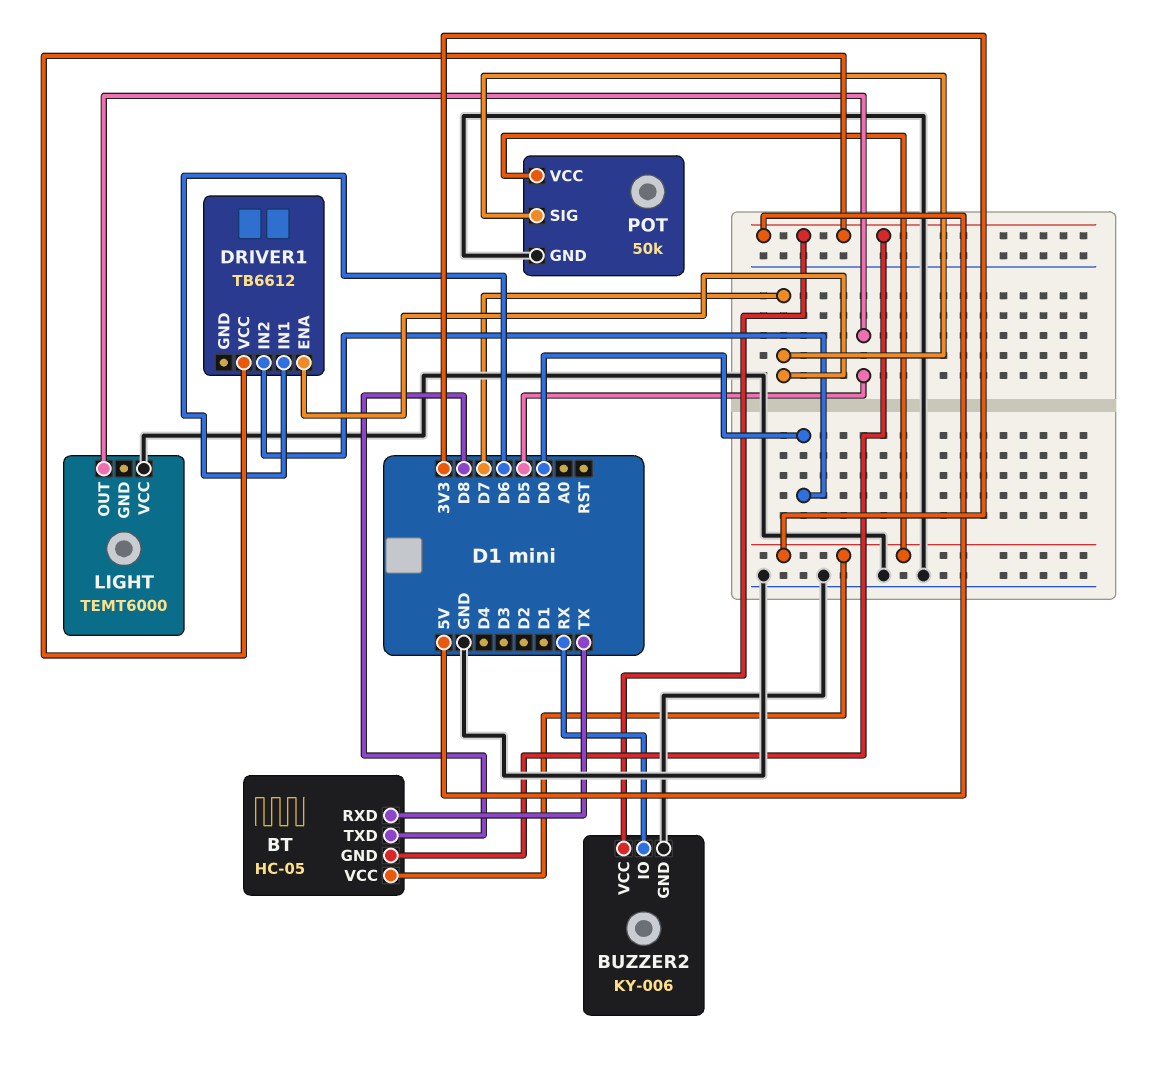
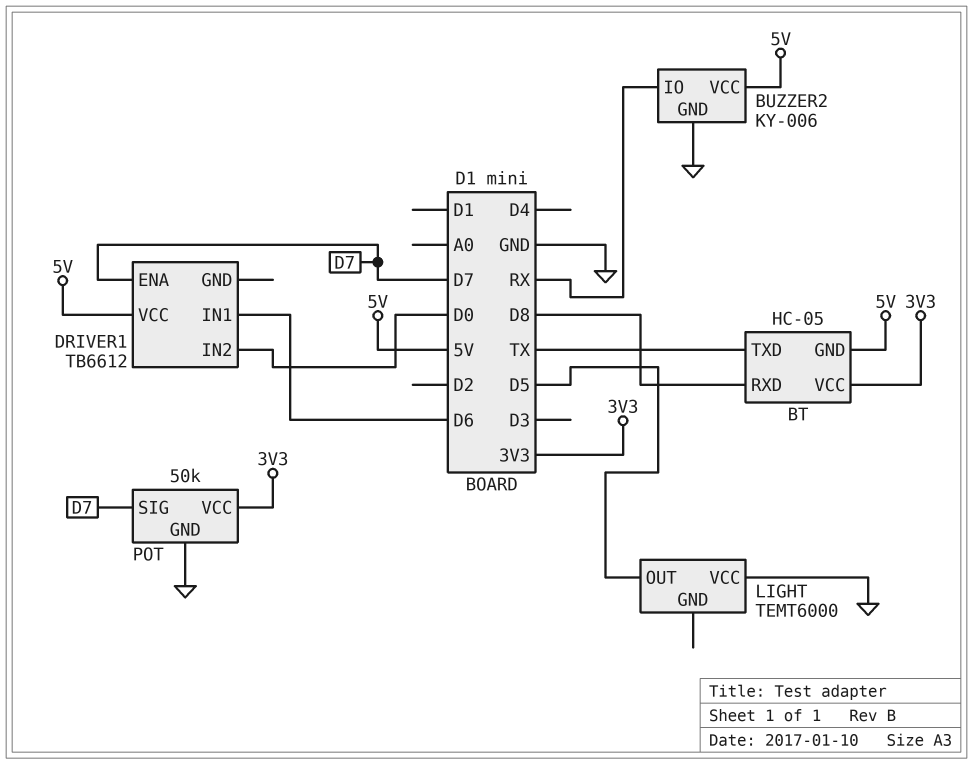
BT pin RXD: TX -> D8
BT pin TXD: D8 -> TX

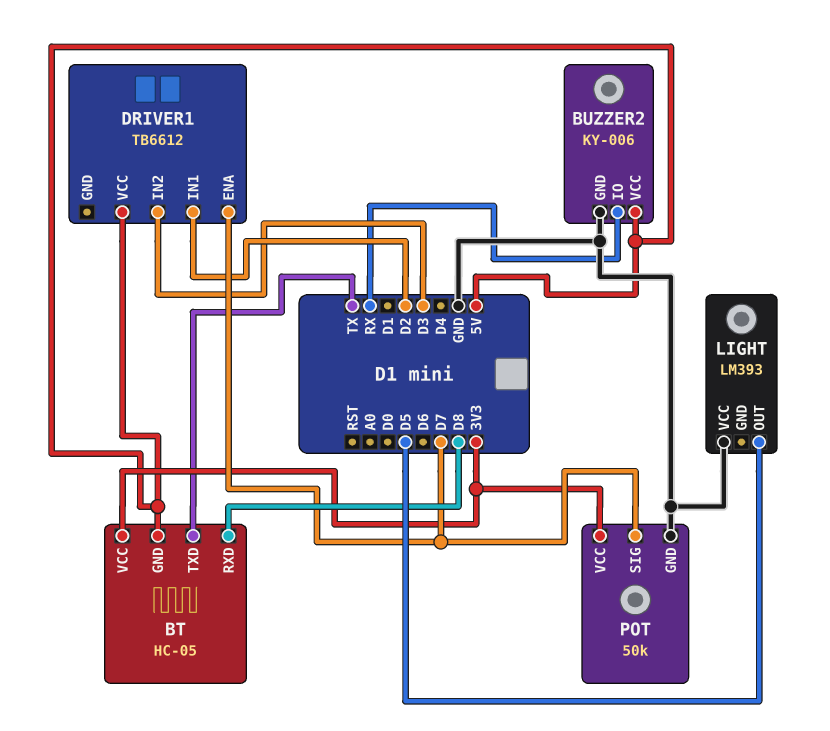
DRIVER1 pin IN1: D6 -> D2
DRIVER1 pin IN2: D0 -> D3
LIGHT: TEMT6000 -> LM393

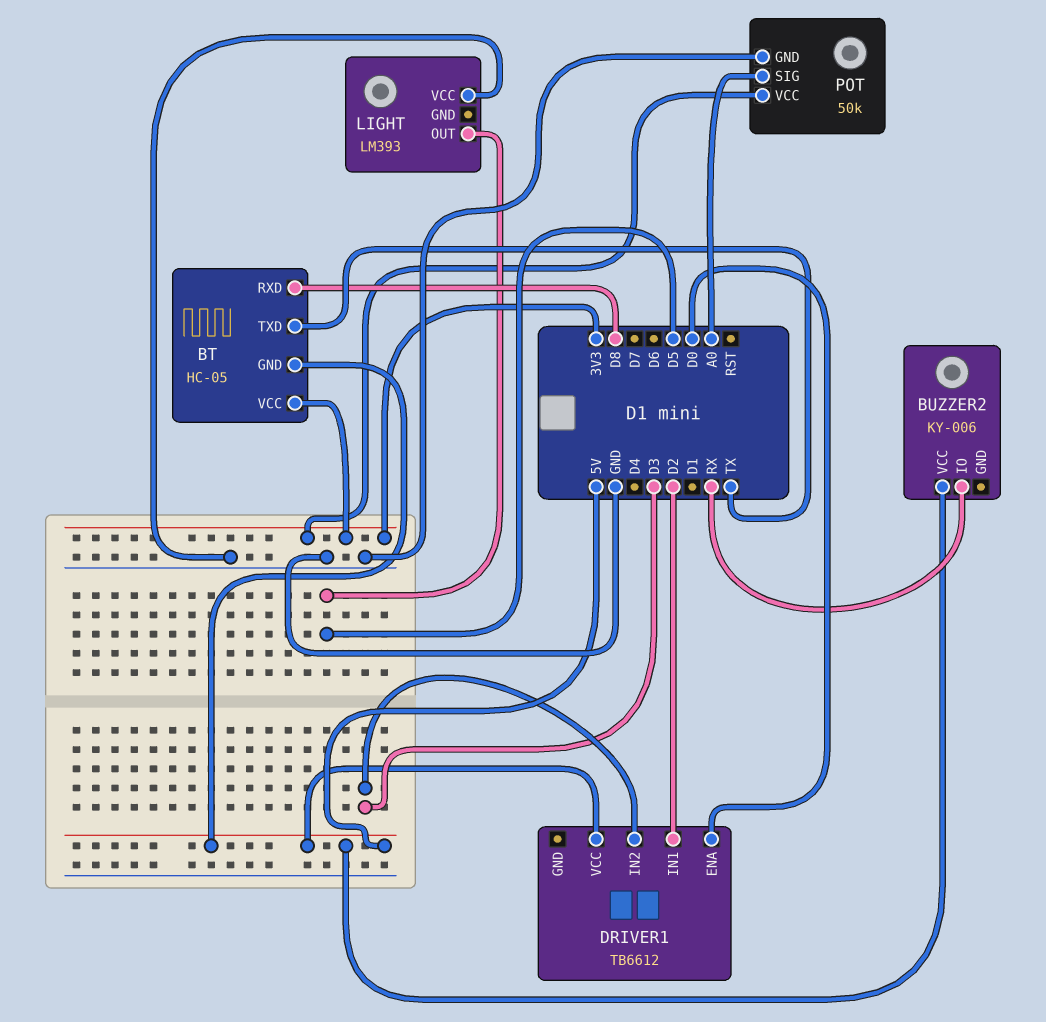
BUZZER2 pin GND: GND -> none
DRIVER1 pin ENA: D7 -> D0
POT pin SIG: D7 -> A0

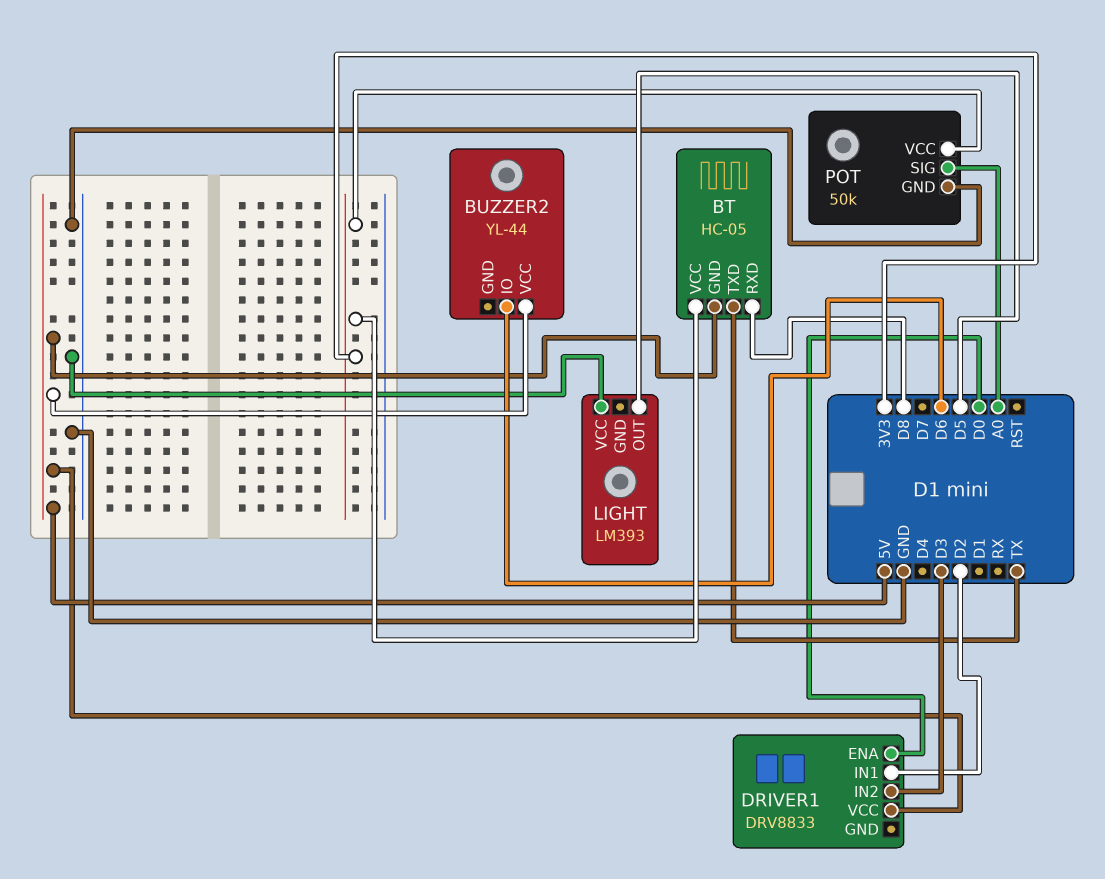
BUZZER2: KY-006 -> YL-44
BUZZER2 pin IO: RX -> D6
DRIVER1: TB6612 -> DRV8833

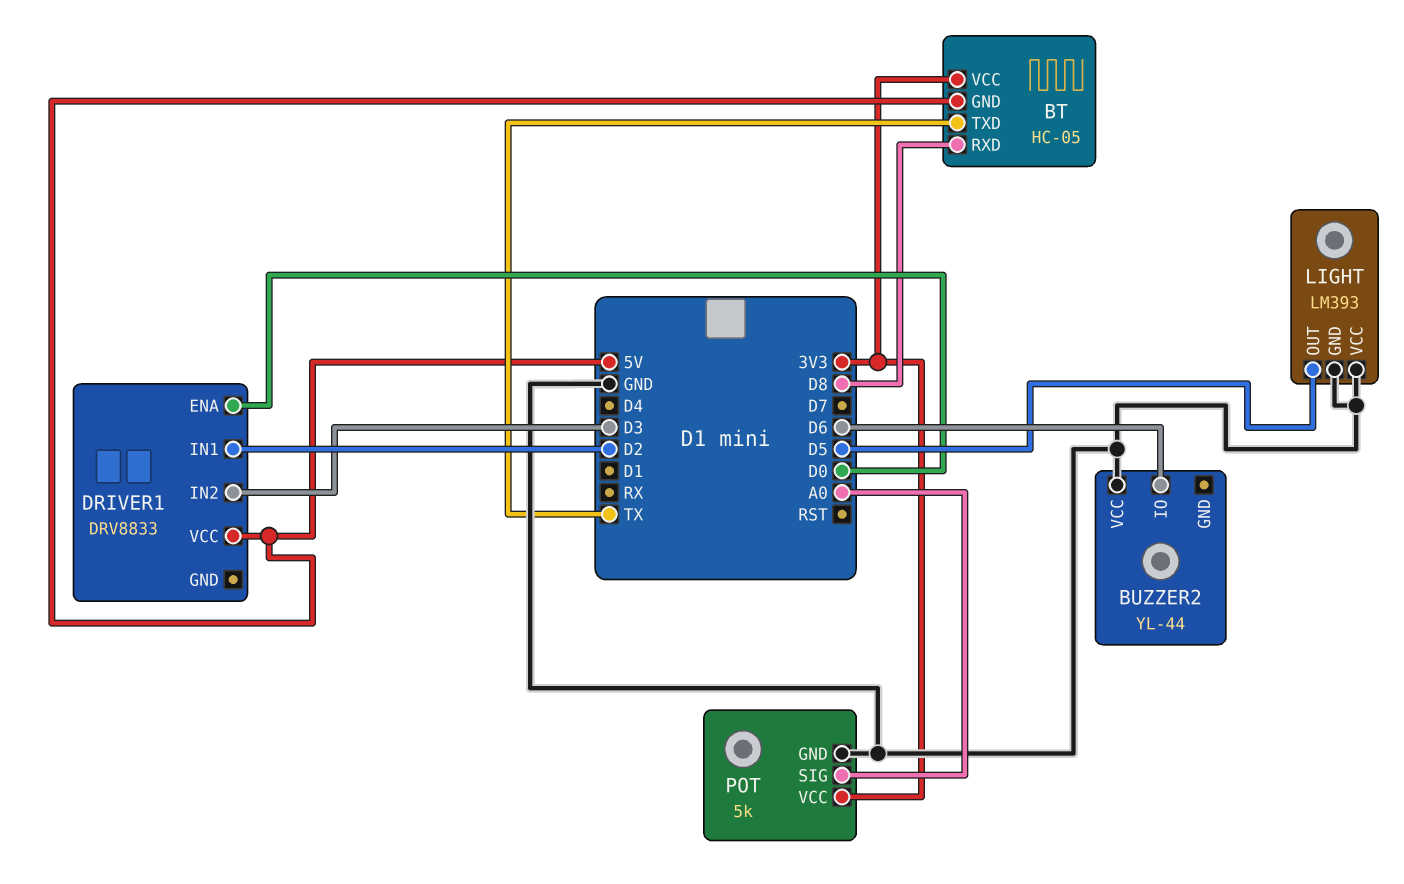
BUZZER2 pin VCC: 5V -> GND
LIGHT pin GND: none -> GND
POT: 50k -> 5k

